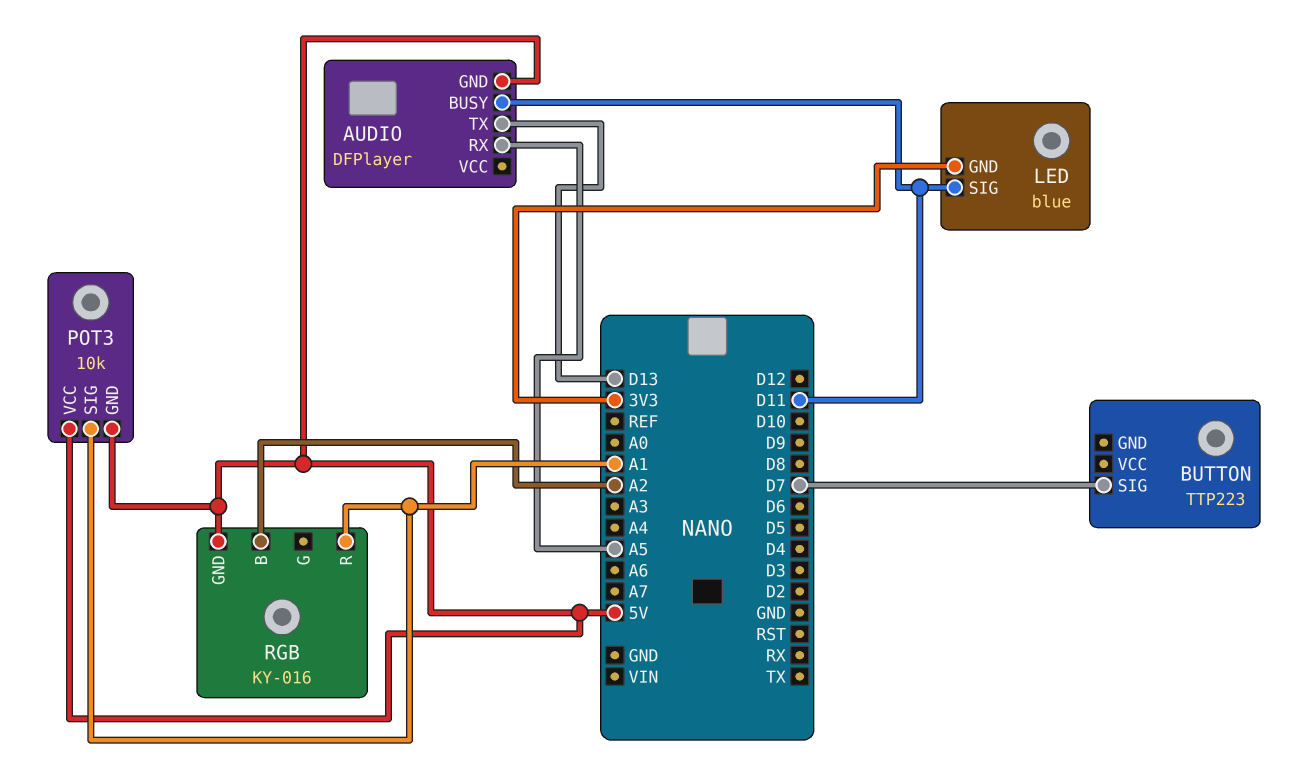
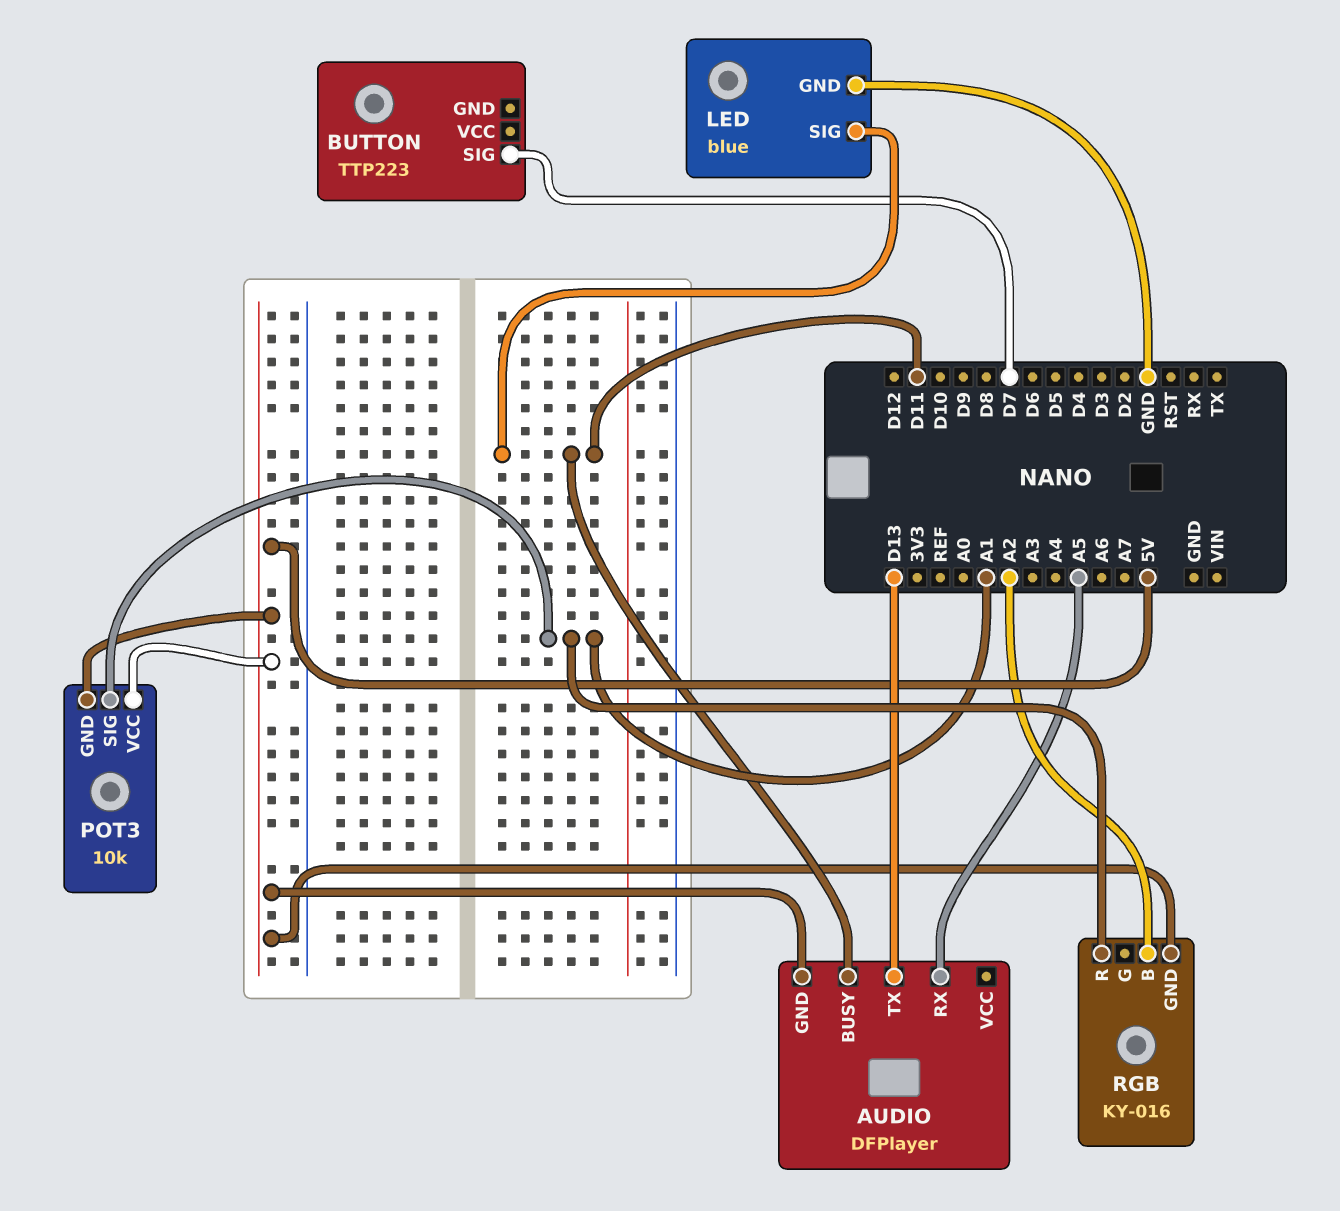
LED pin GND: 3V3 -> GND

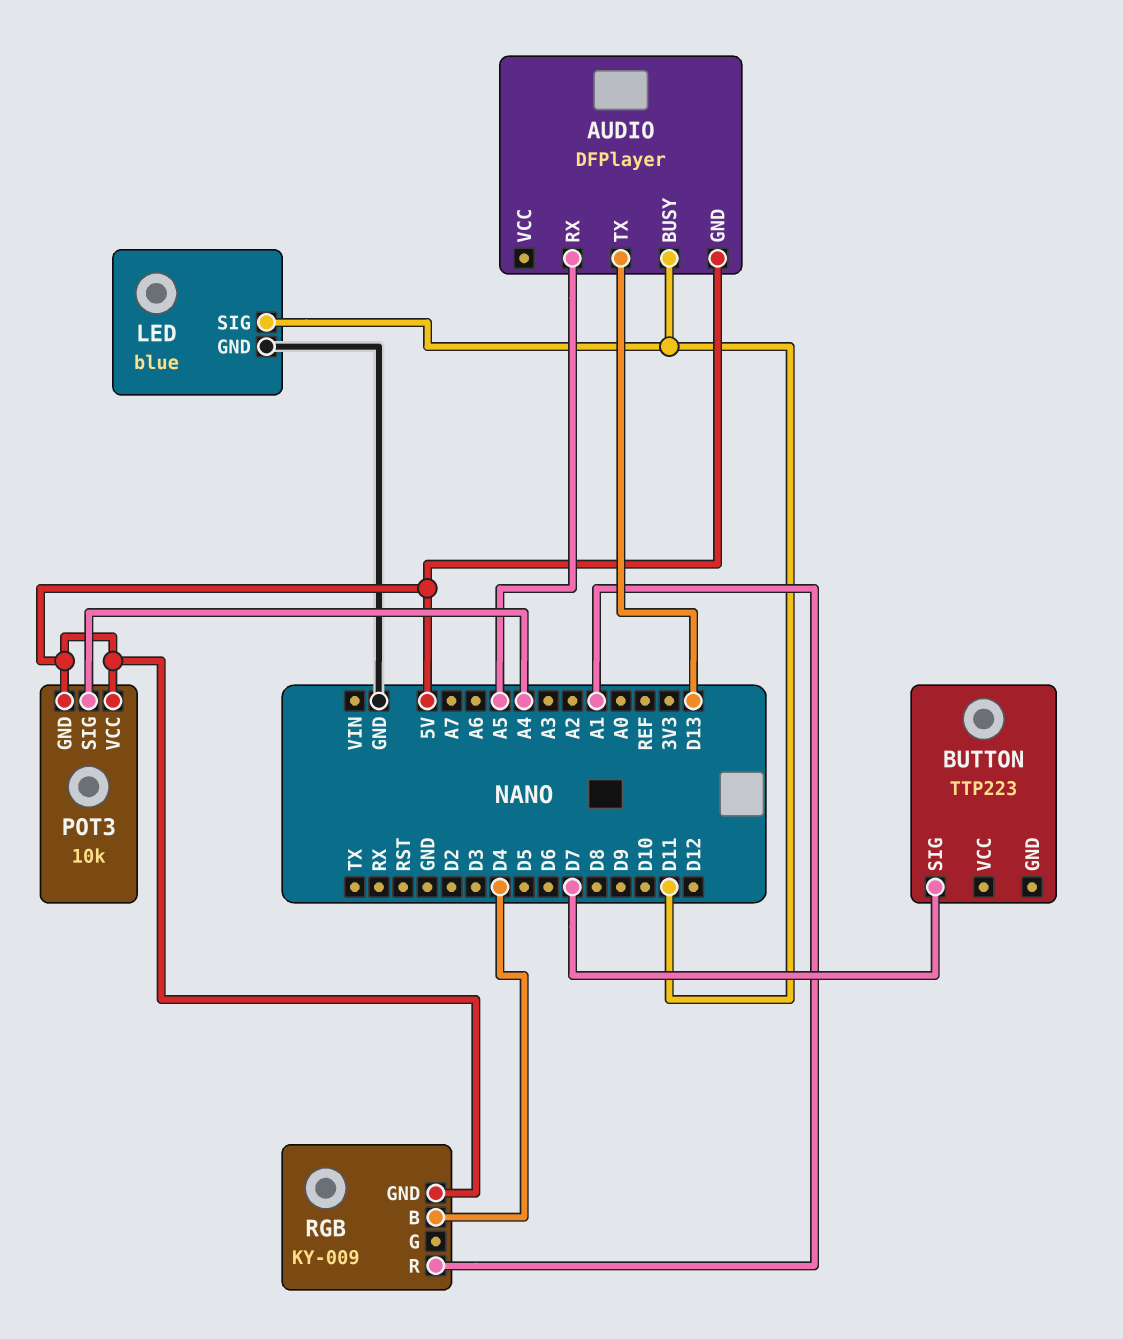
POT3 pin SIG: A1 -> A4
RGB: KY-016 -> KY-009
RGB pin B: A2 -> D4

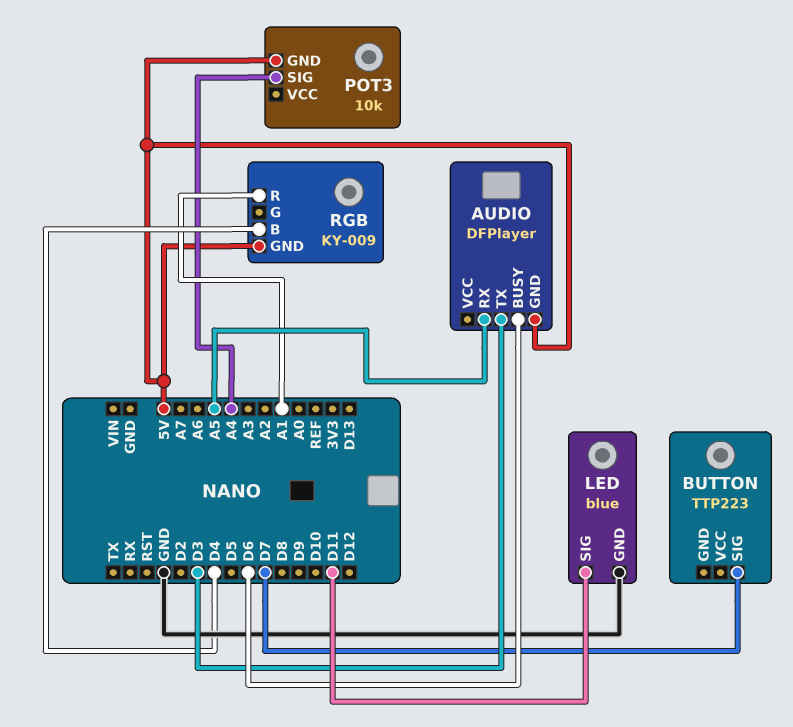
AUDIO pin BUSY: D11 -> D6
AUDIO pin TX: D13 -> D3
POT3 pin VCC: 5V -> none

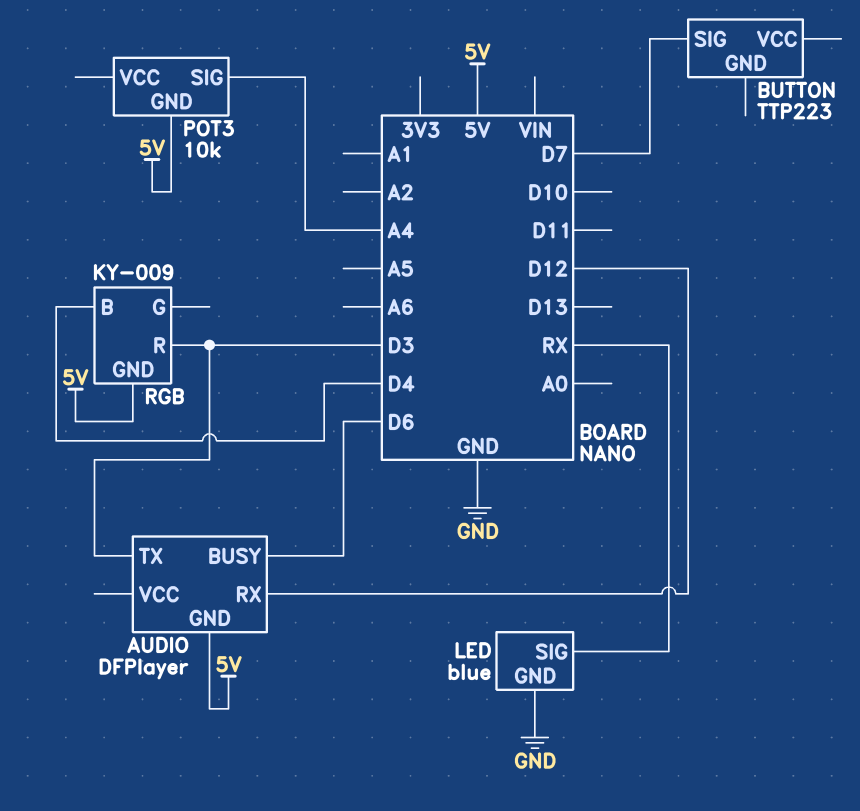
AUDIO pin RX: A5 -> D12
LED pin SIG: D11 -> RX
RGB pin R: A1 -> D3

